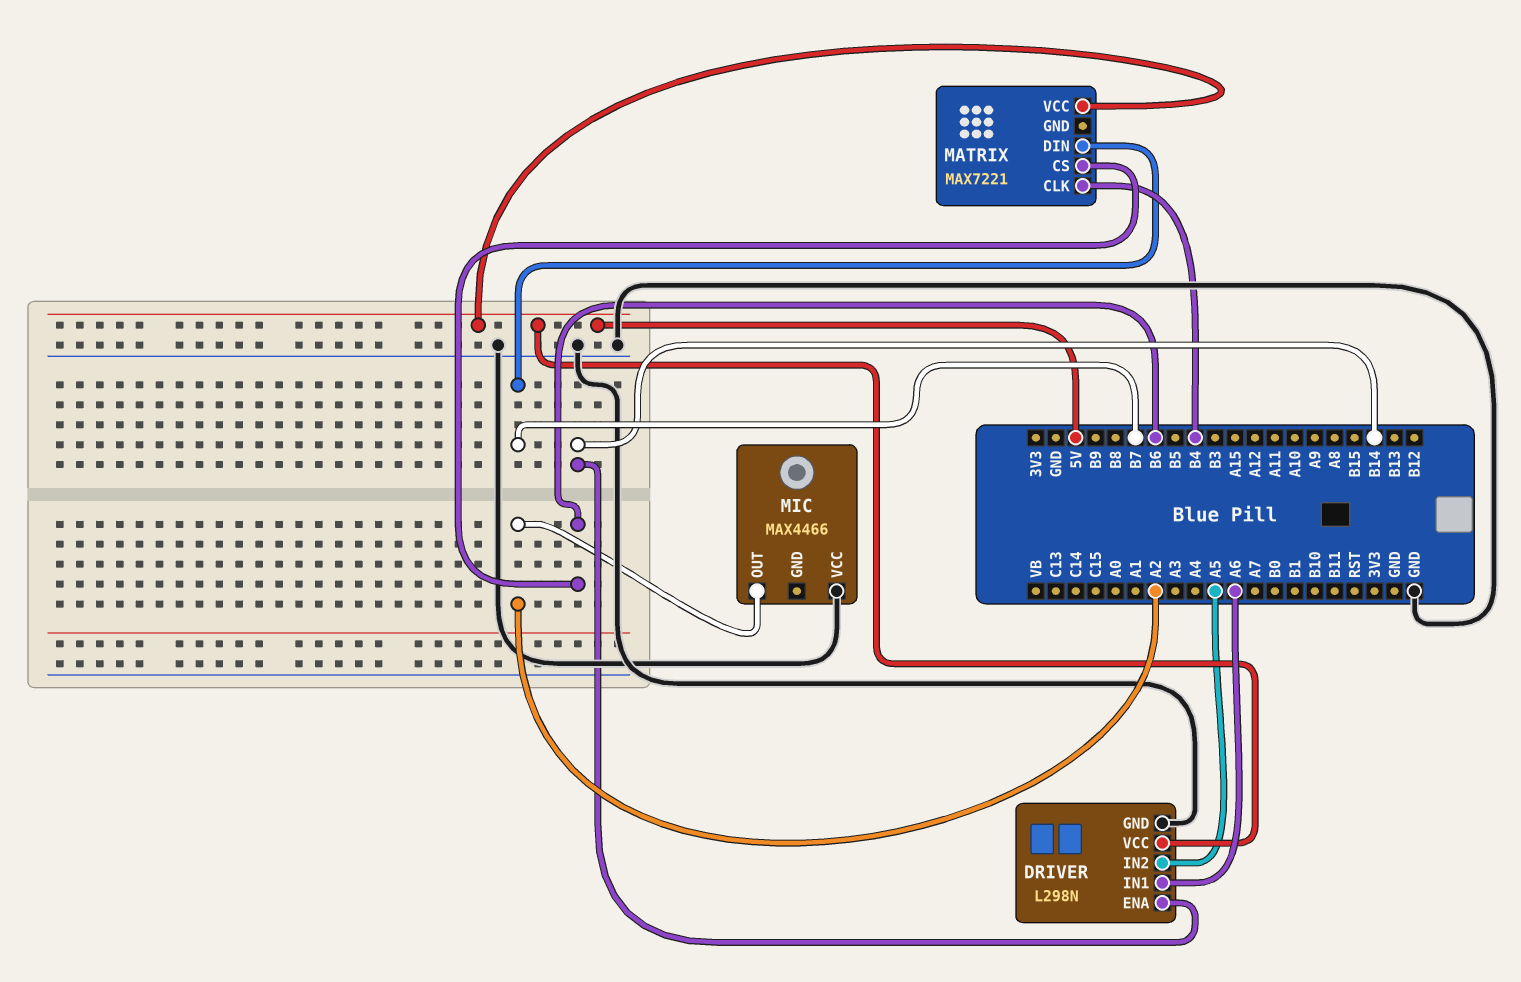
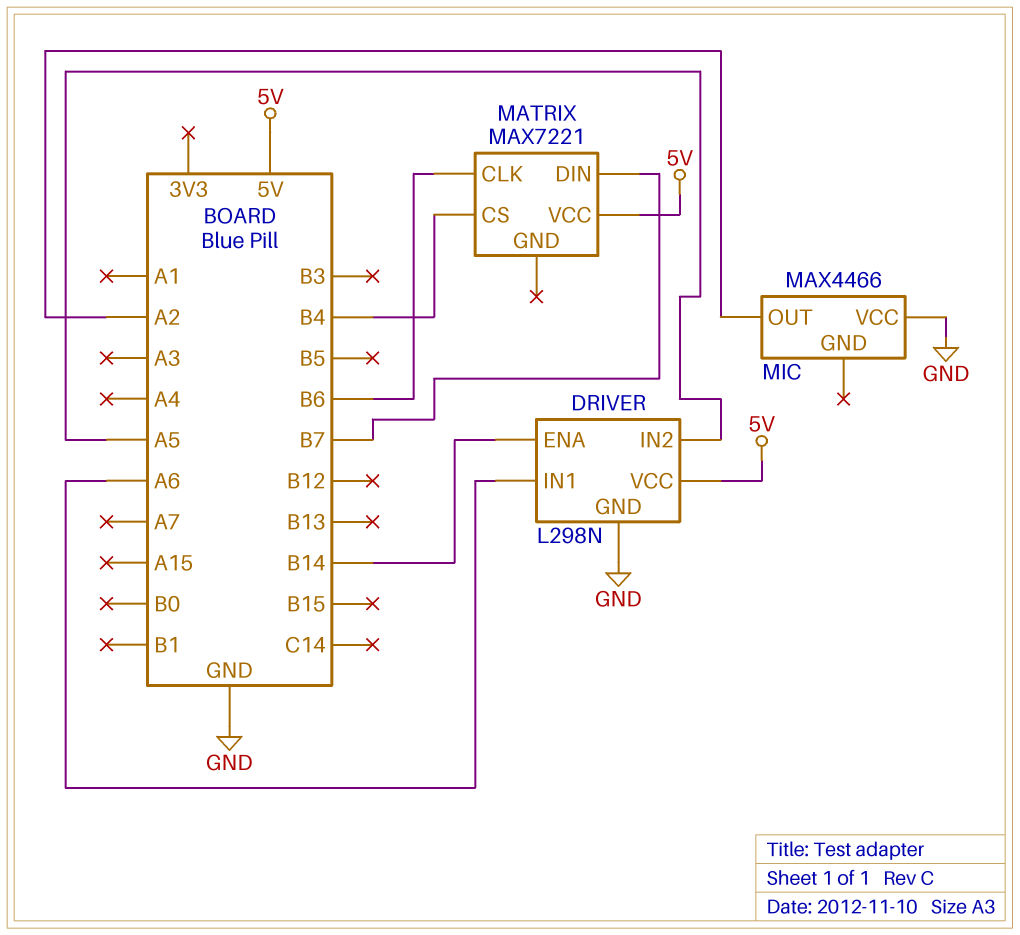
MATRIX pin CLK: B4 -> B6
MATRIX pin CS: B6 -> B4

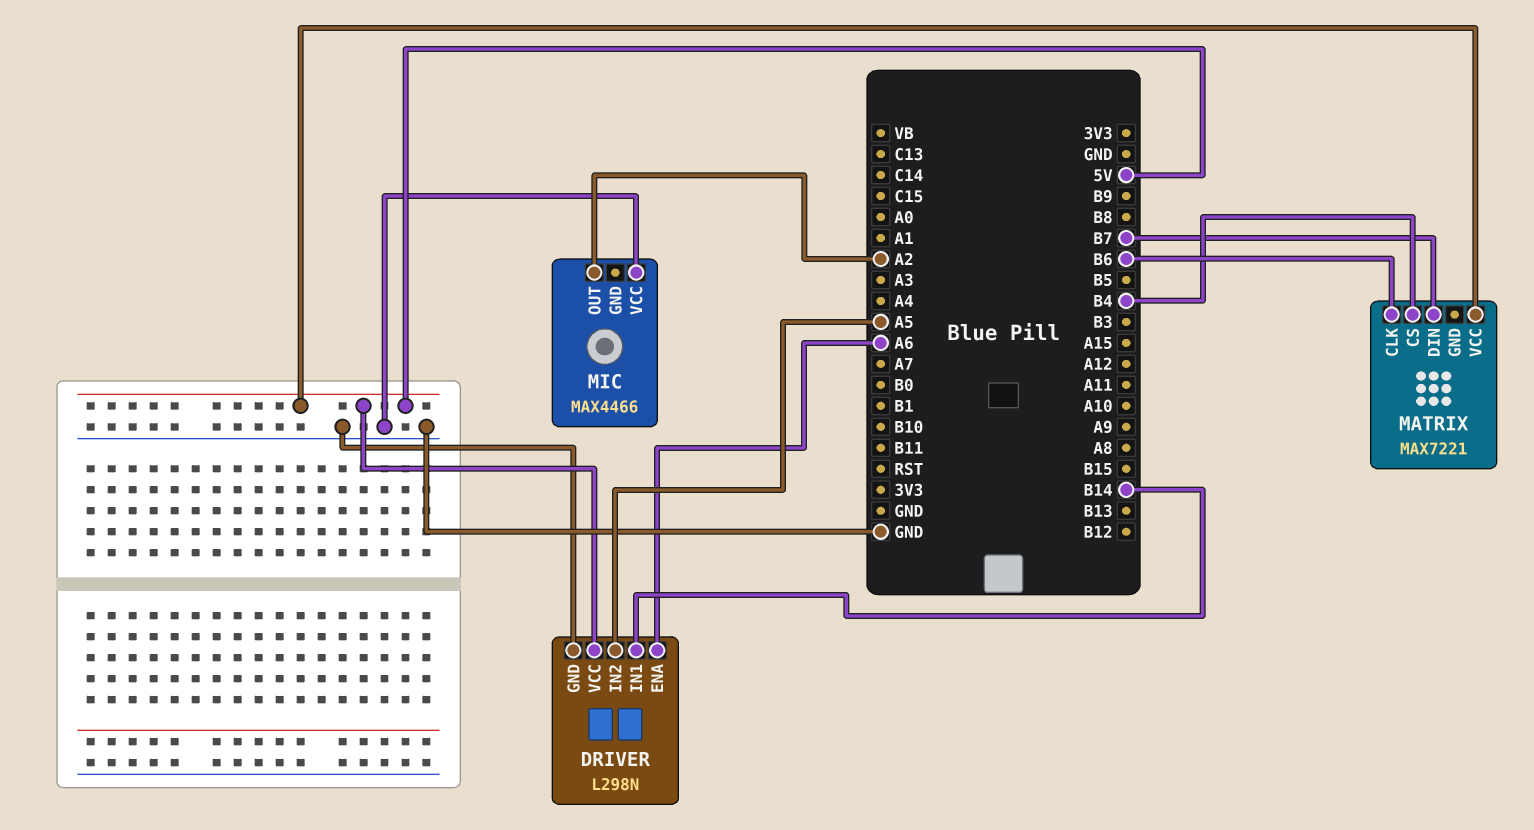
DRIVER pin ENA: B14 -> A6
DRIVER pin IN1: A6 -> B14

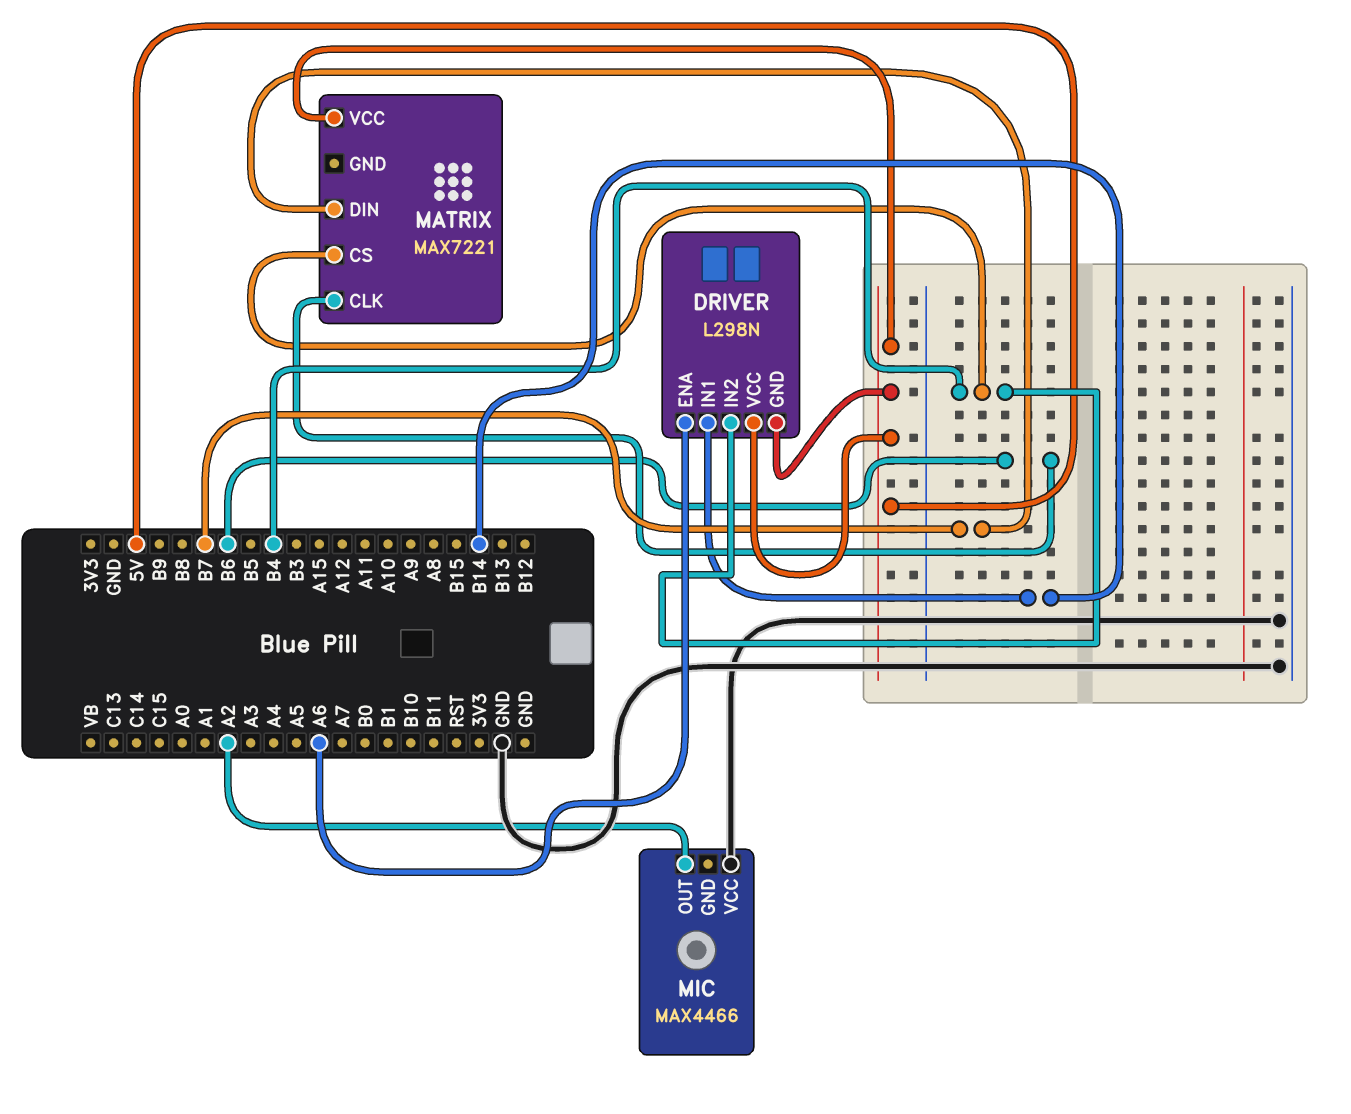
DRIVER pin GND: GND -> 5V
DRIVER pin IN2: A5 -> B4

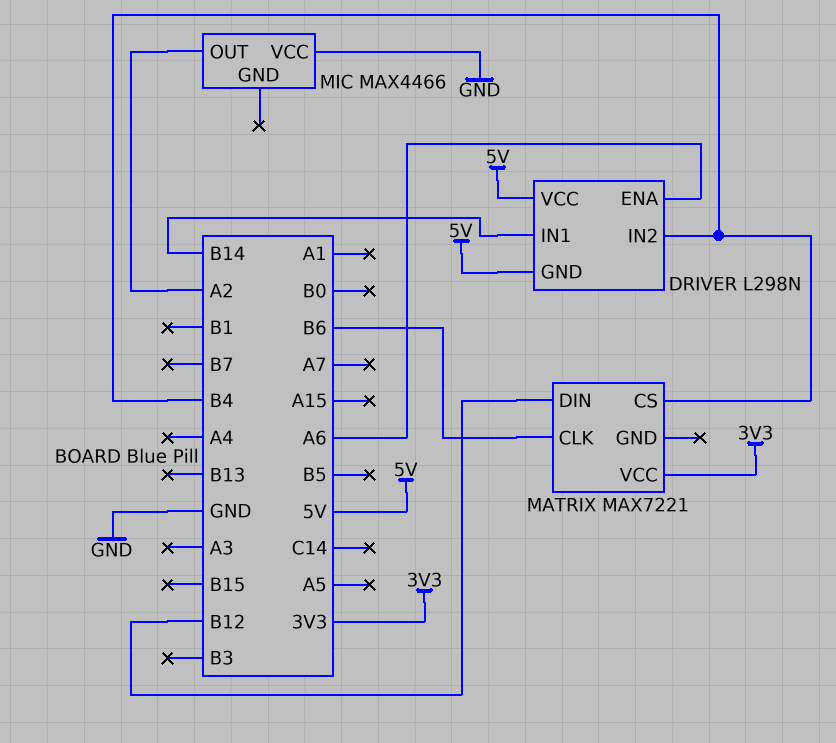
MATRIX pin DIN: B7 -> B12
MATRIX pin VCC: 5V -> 3V3

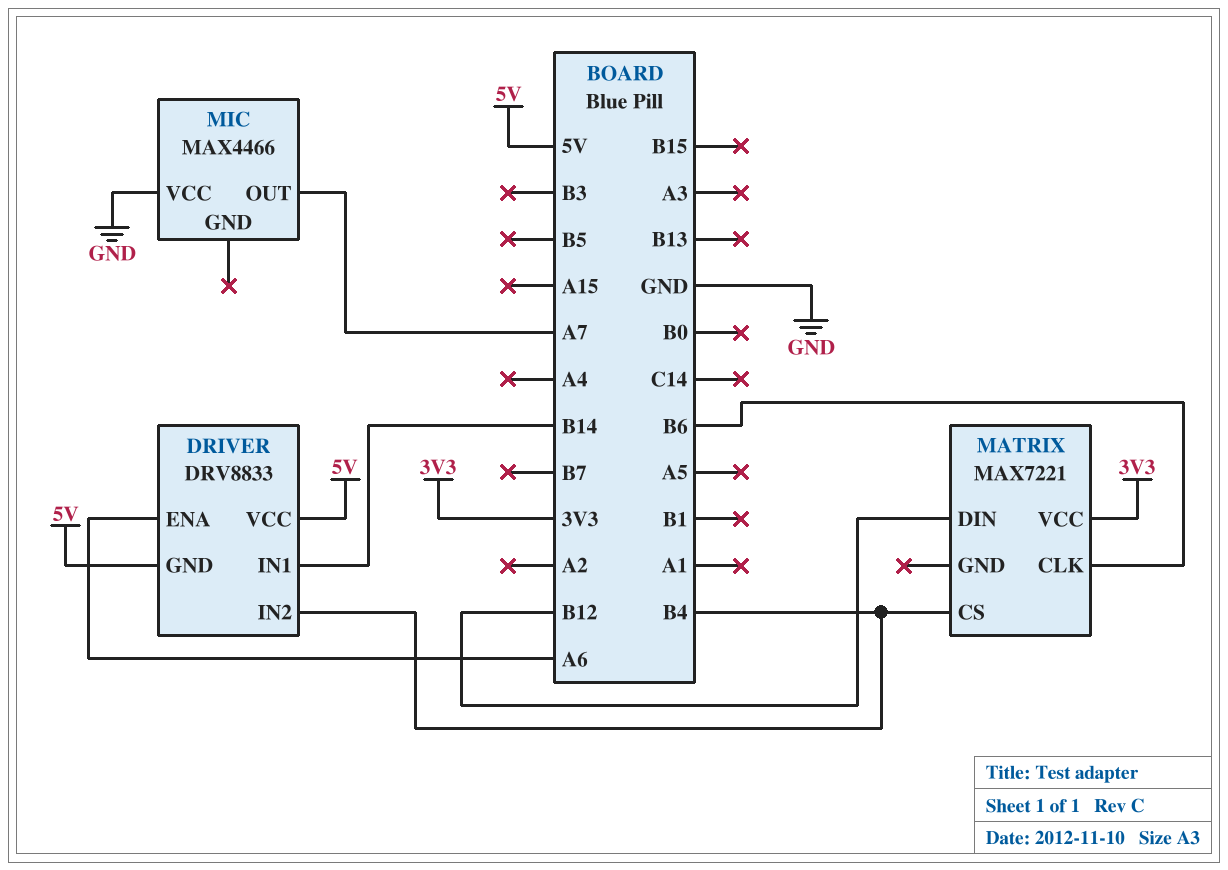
DRIVER: L298N -> DRV8833
MIC pin OUT: A2 -> A7

